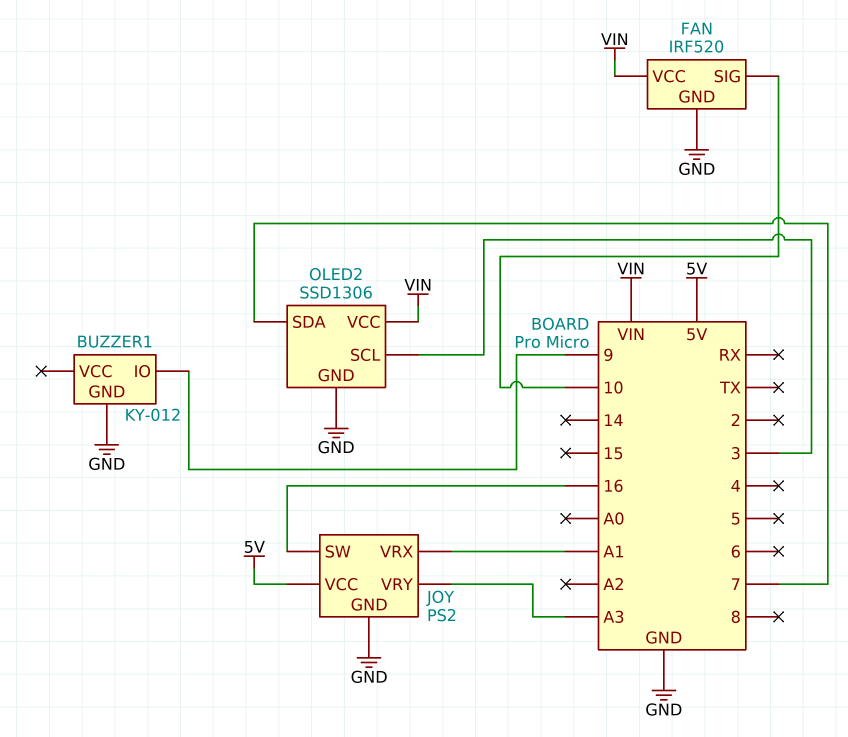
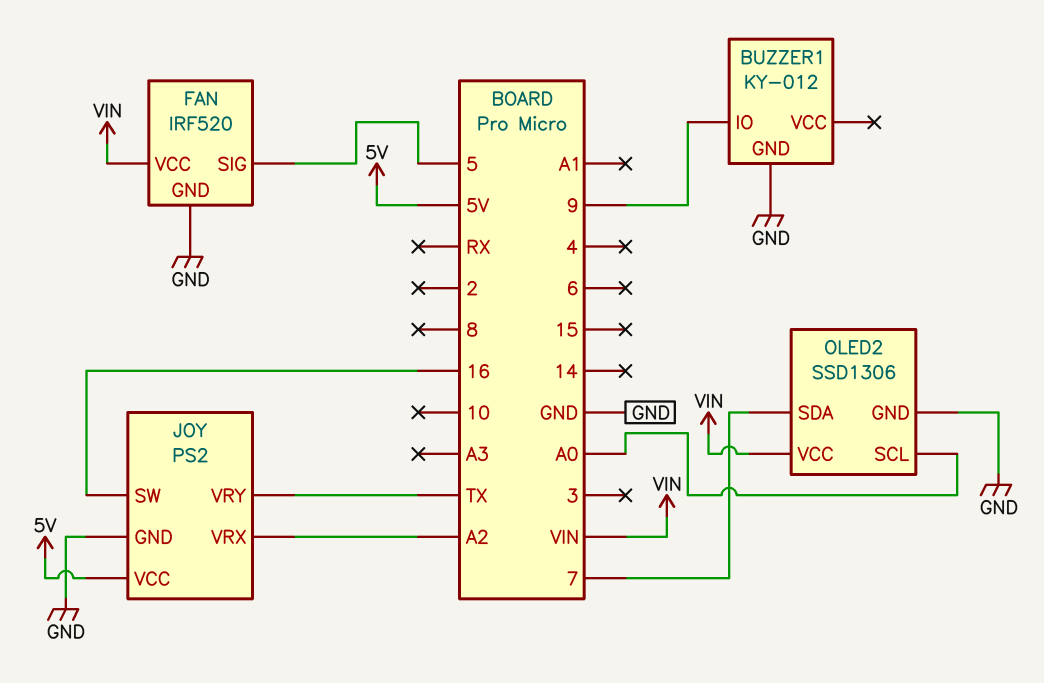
FAN pin SIG: 10 -> 5
JOY pin VRX: A1 -> A2
JOY pin VRY: A3 -> TX
OLED2 pin SCL: 3 -> A0

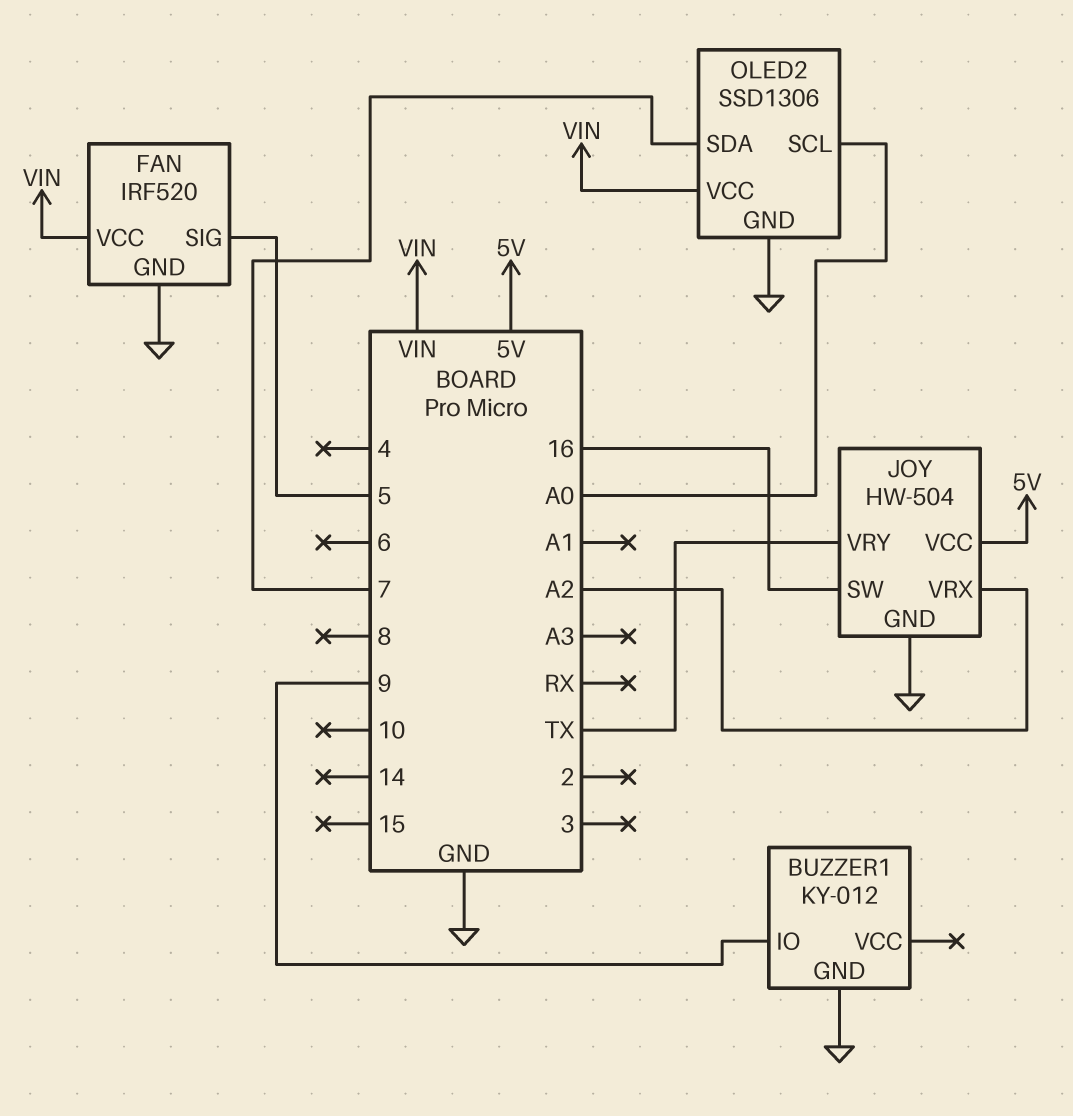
JOY: PS2 -> HW-504

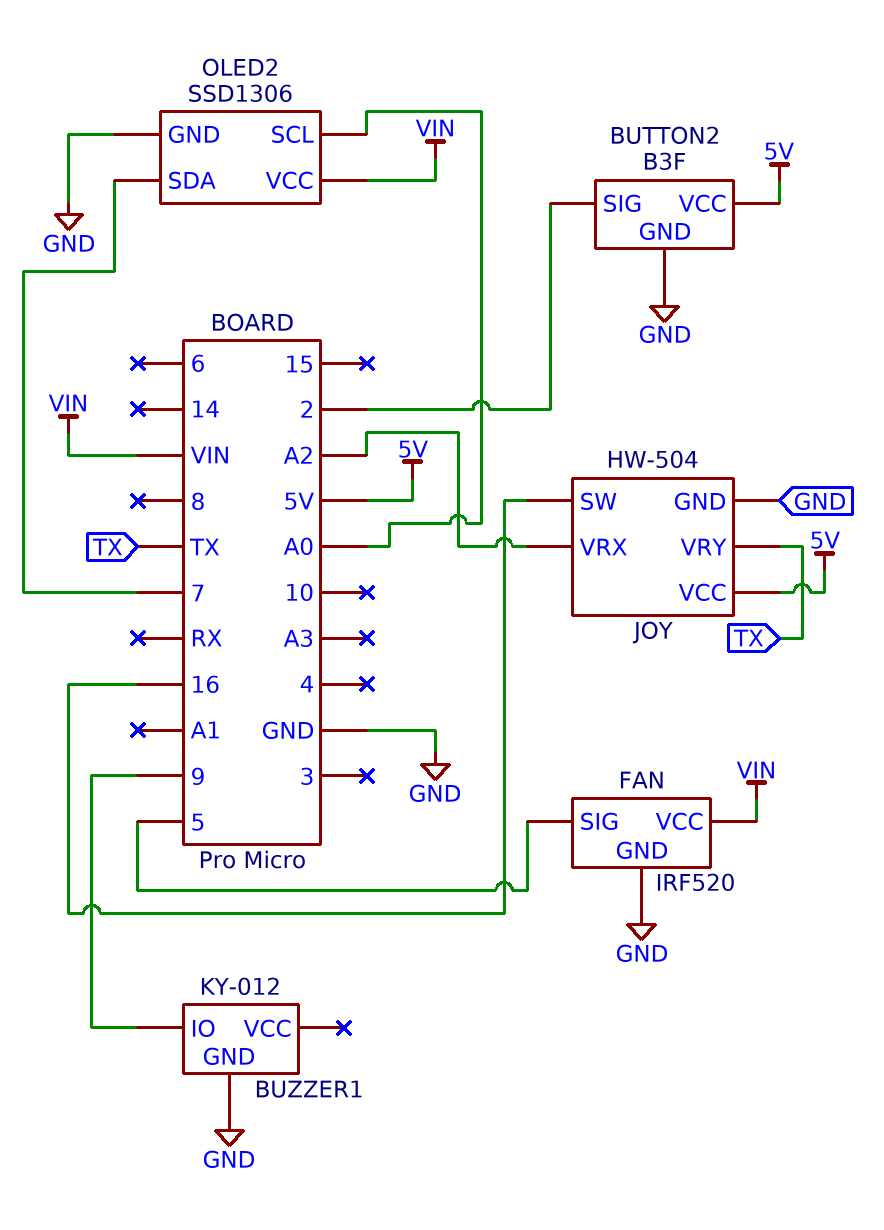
BUTTON2: none -> B3F
BUTTON2 pin GND: none -> GND
BUTTON2 pin SIG: none -> 2
BUTTON2 pin VCC: none -> 5V

